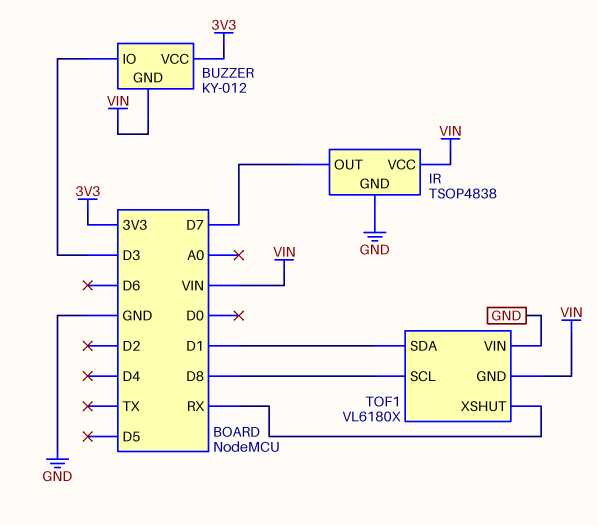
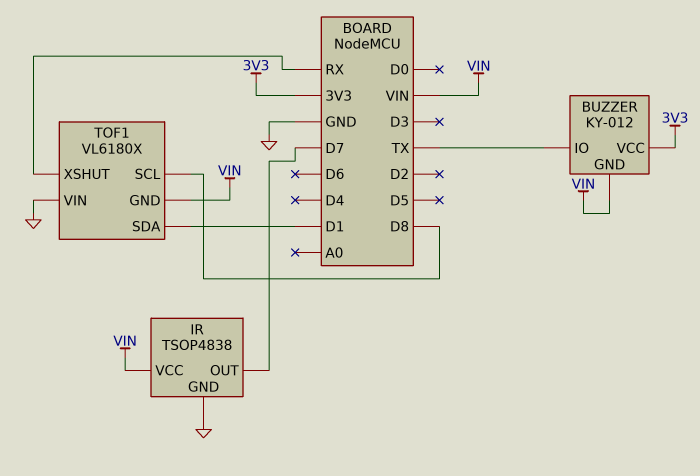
BUZZER pin IO: D3 -> TX

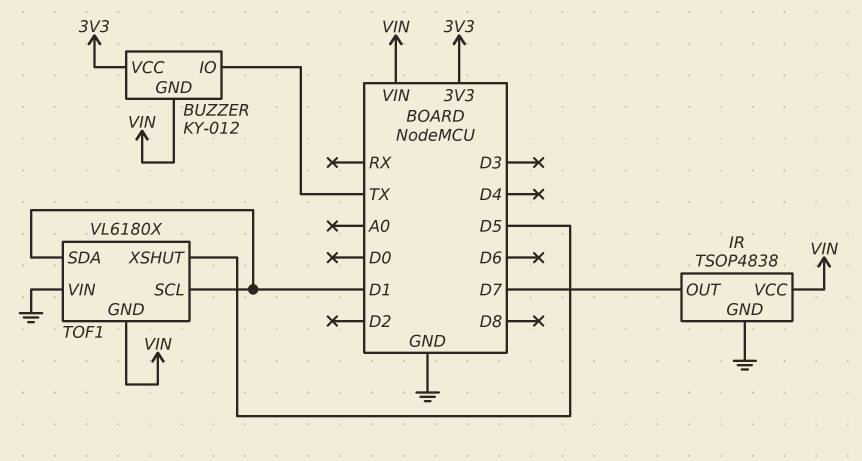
TOF1 pin SCL: D8 -> D1
TOF1 pin XSHUT: RX -> D5

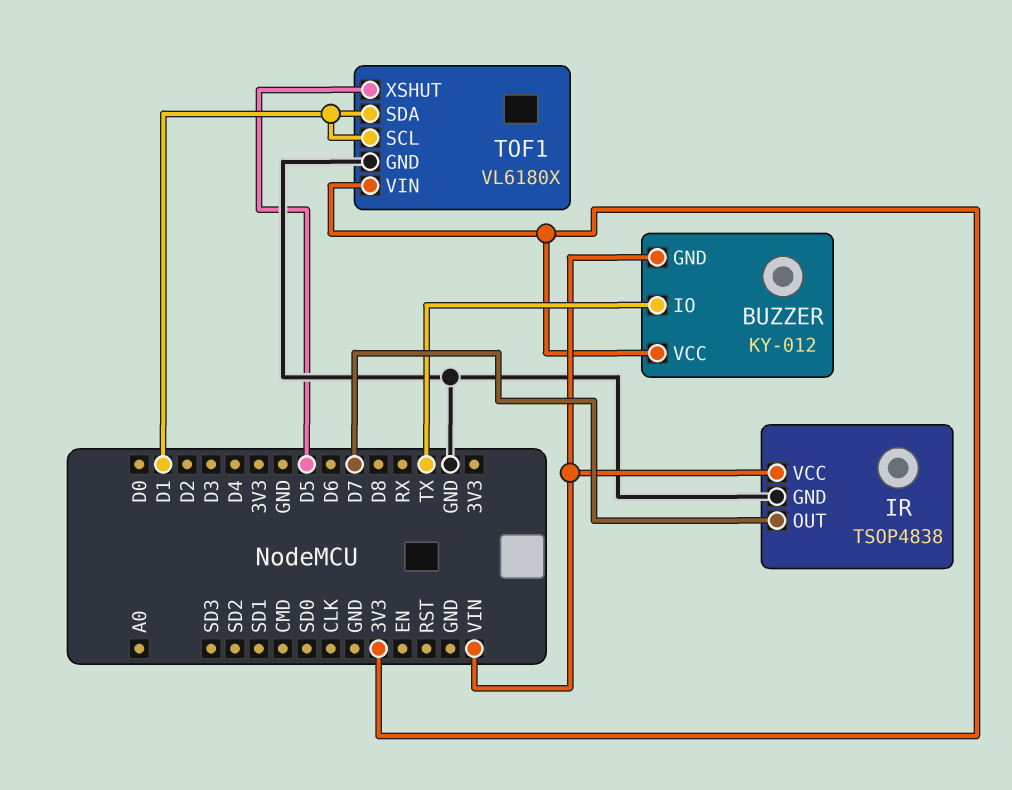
TOF1 pin GND: VIN -> GND
TOF1 pin VIN: GND -> 3V3

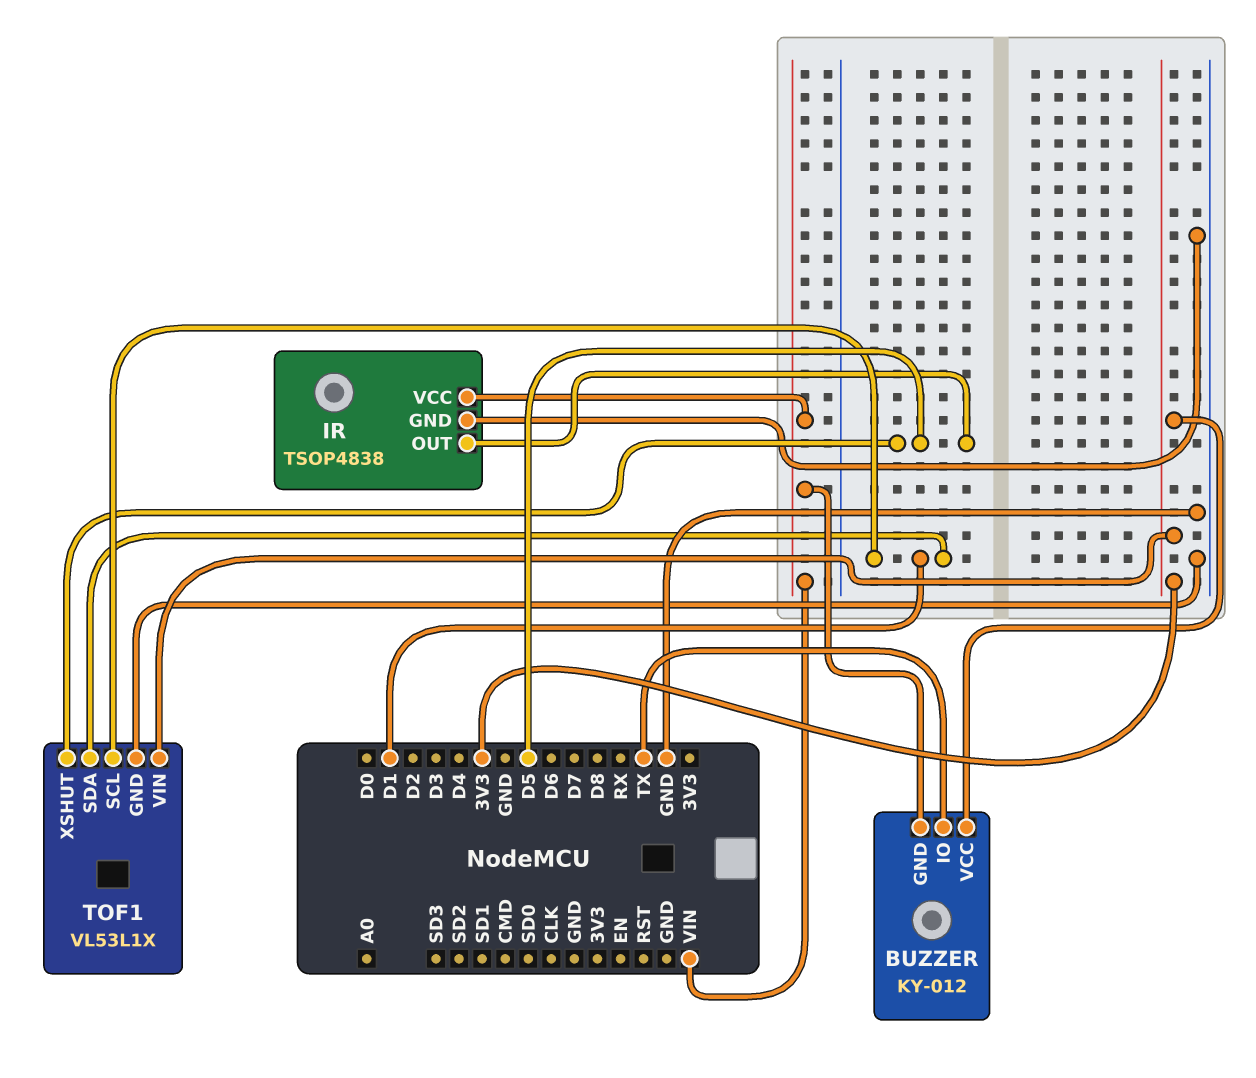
IR pin OUT: D7 -> D5
TOF1: VL6180X -> VL53L1X

